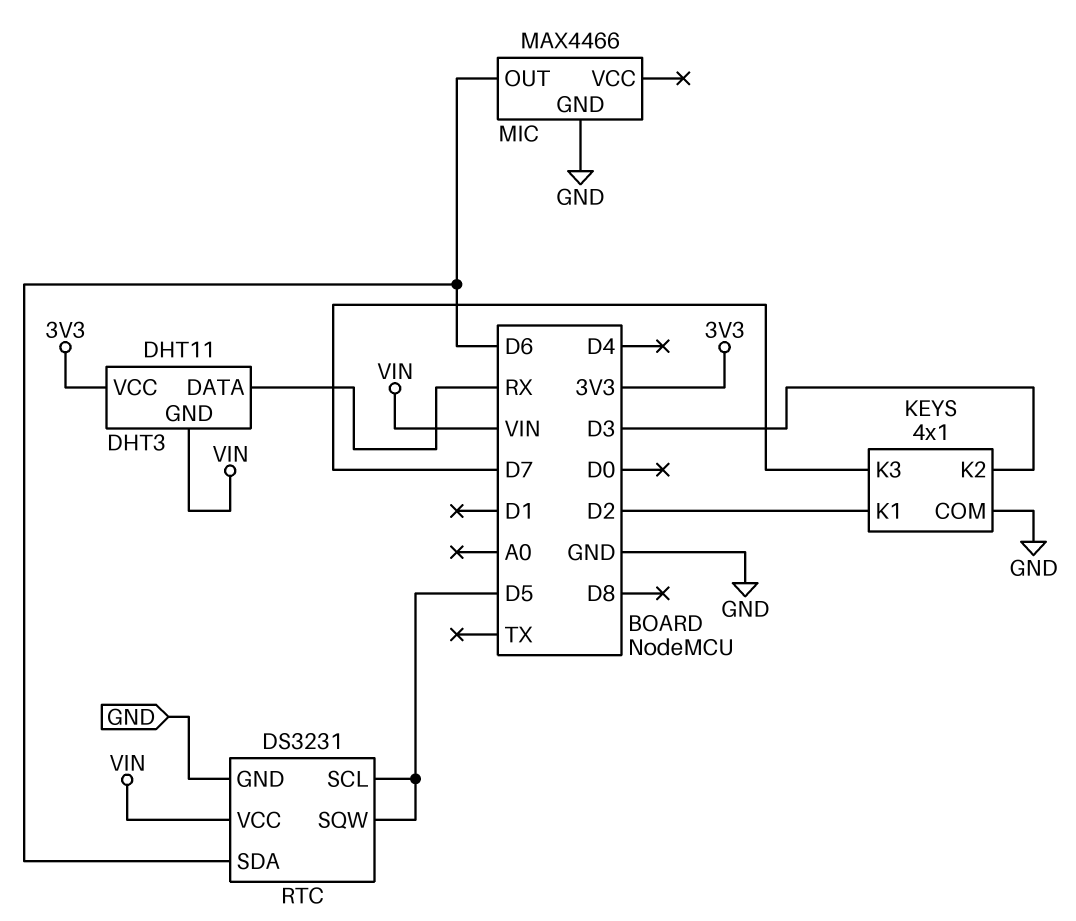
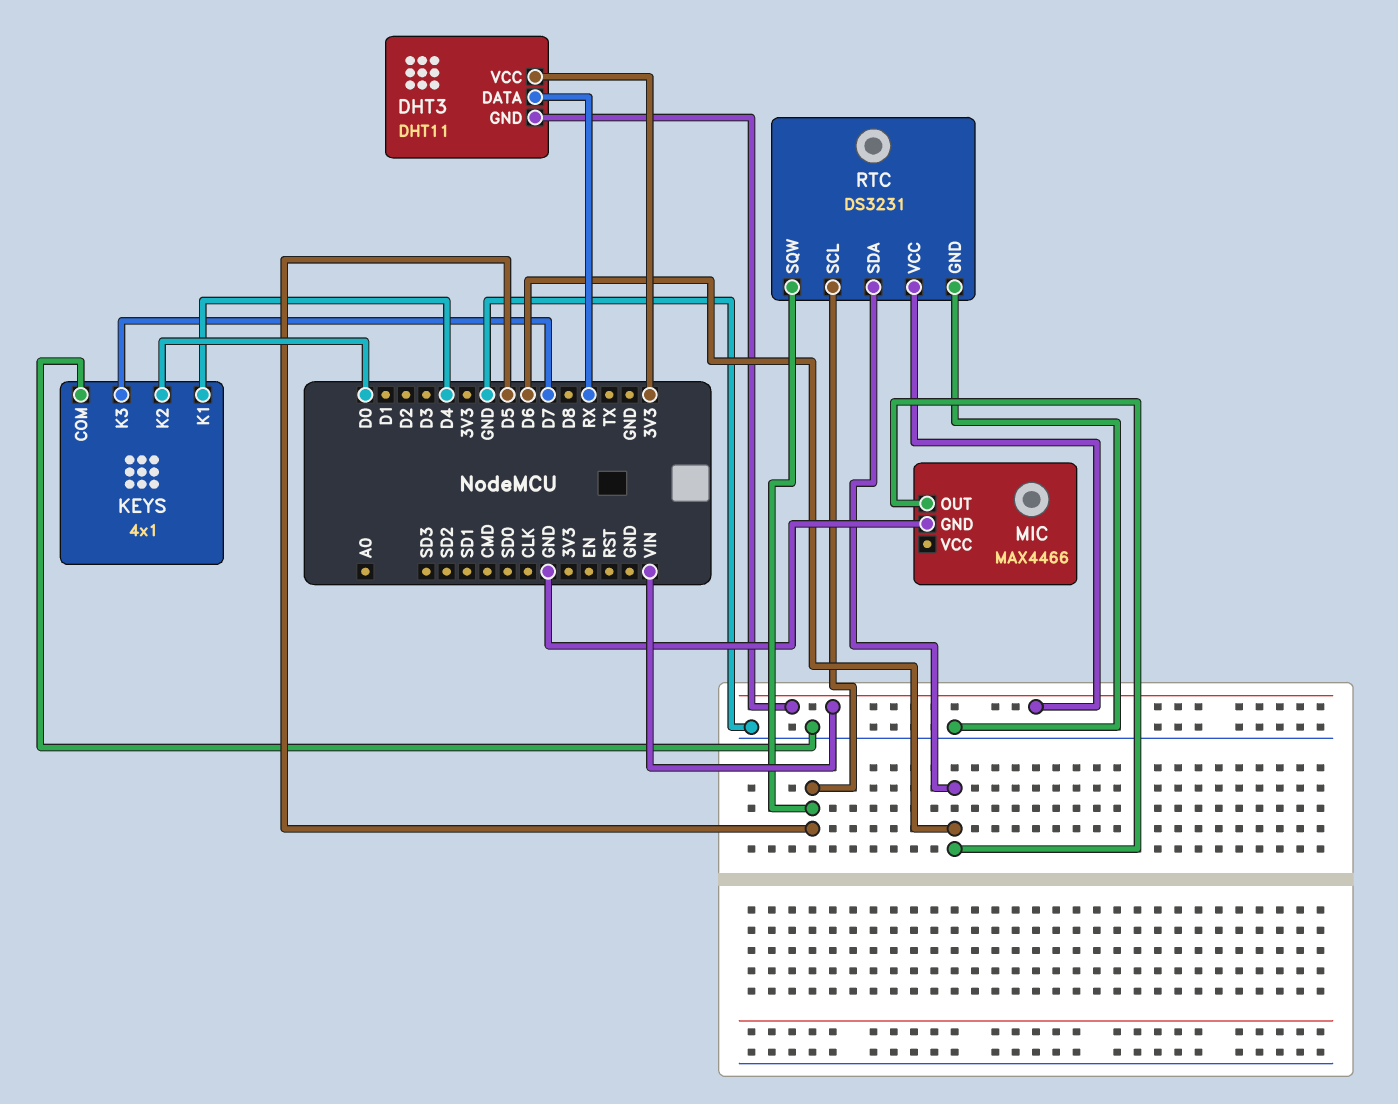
KEYS pin K1: D2 -> D4
KEYS pin K2: D3 -> D0

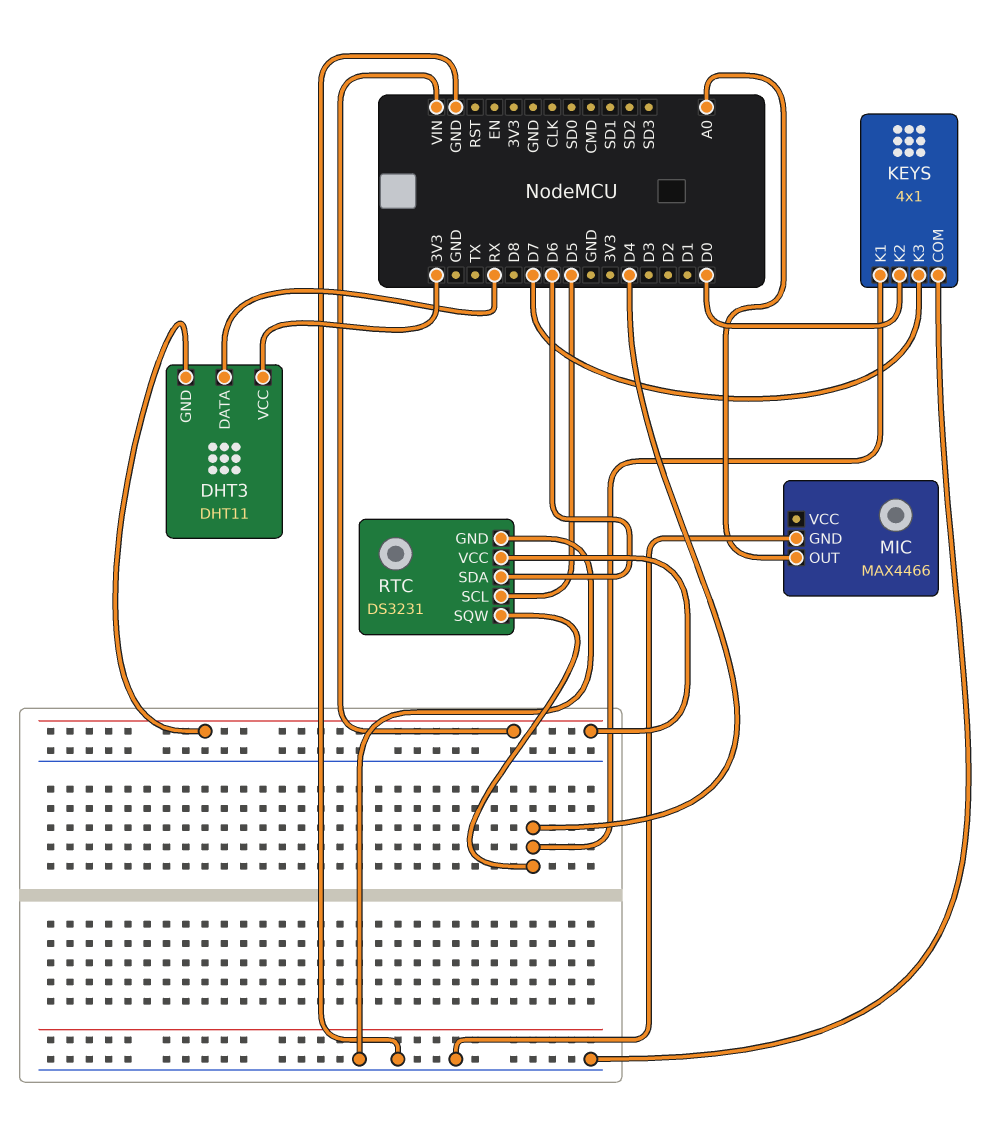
MIC pin OUT: D6 -> A0
RTC pin SQW: D5 -> D4

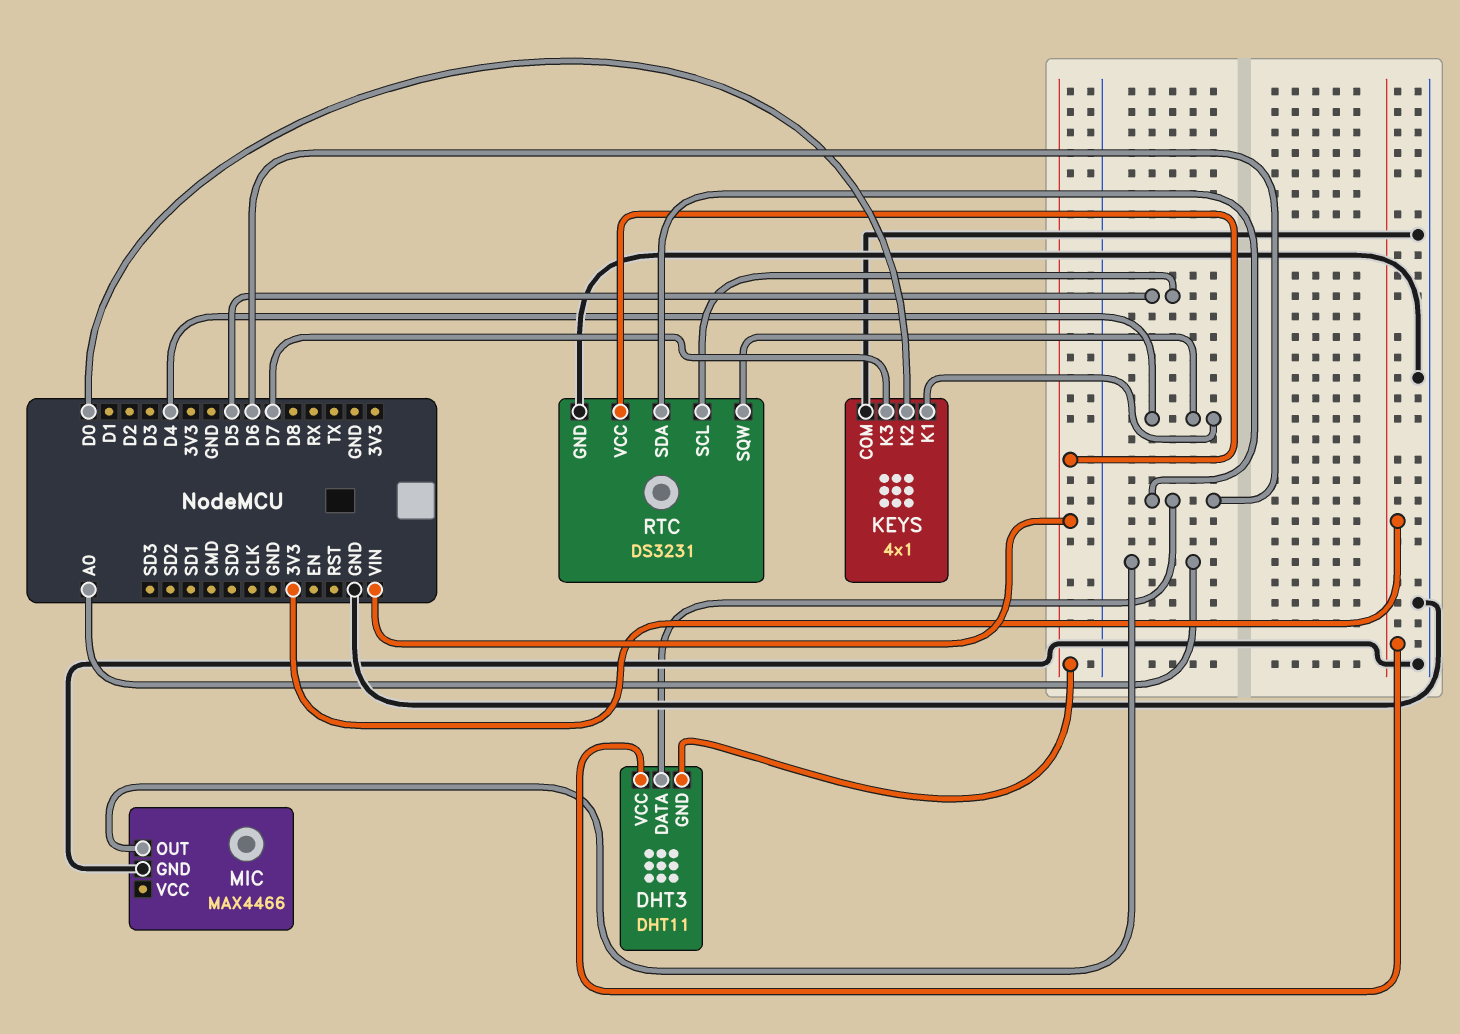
DHT3 pin DATA: RX -> D6

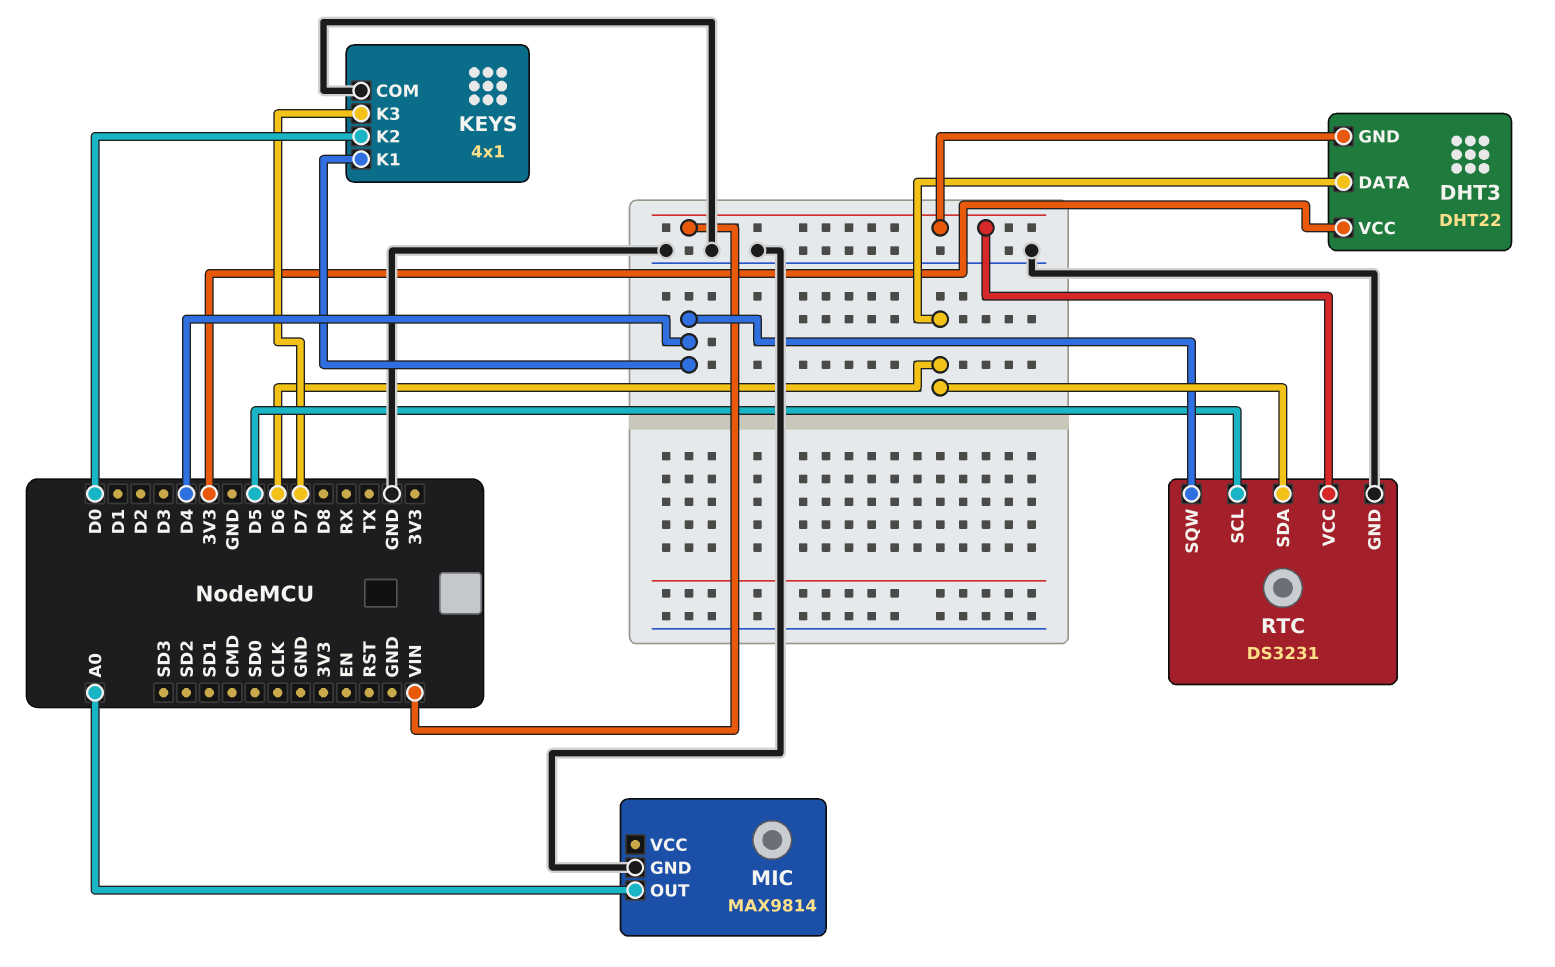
DHT3: DHT11 -> DHT22
MIC: MAX4466 -> MAX9814

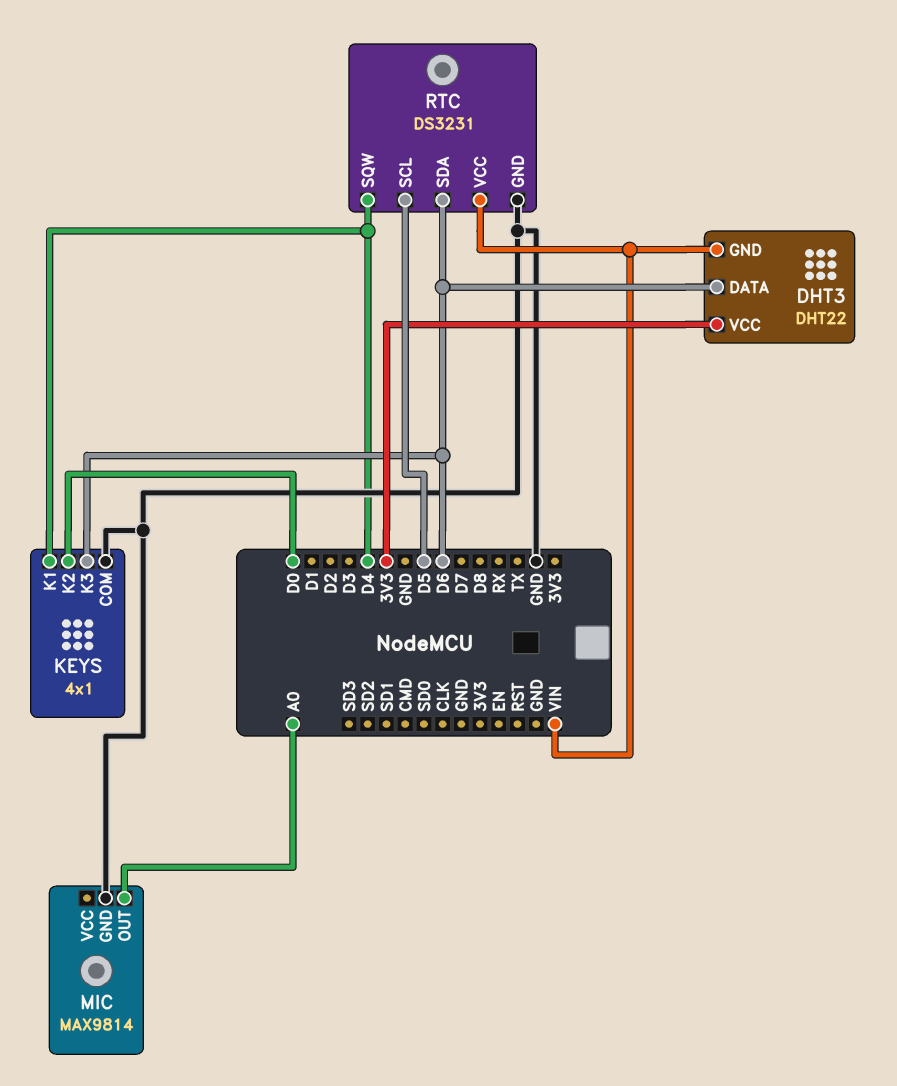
KEYS pin K3: D7 -> D6

